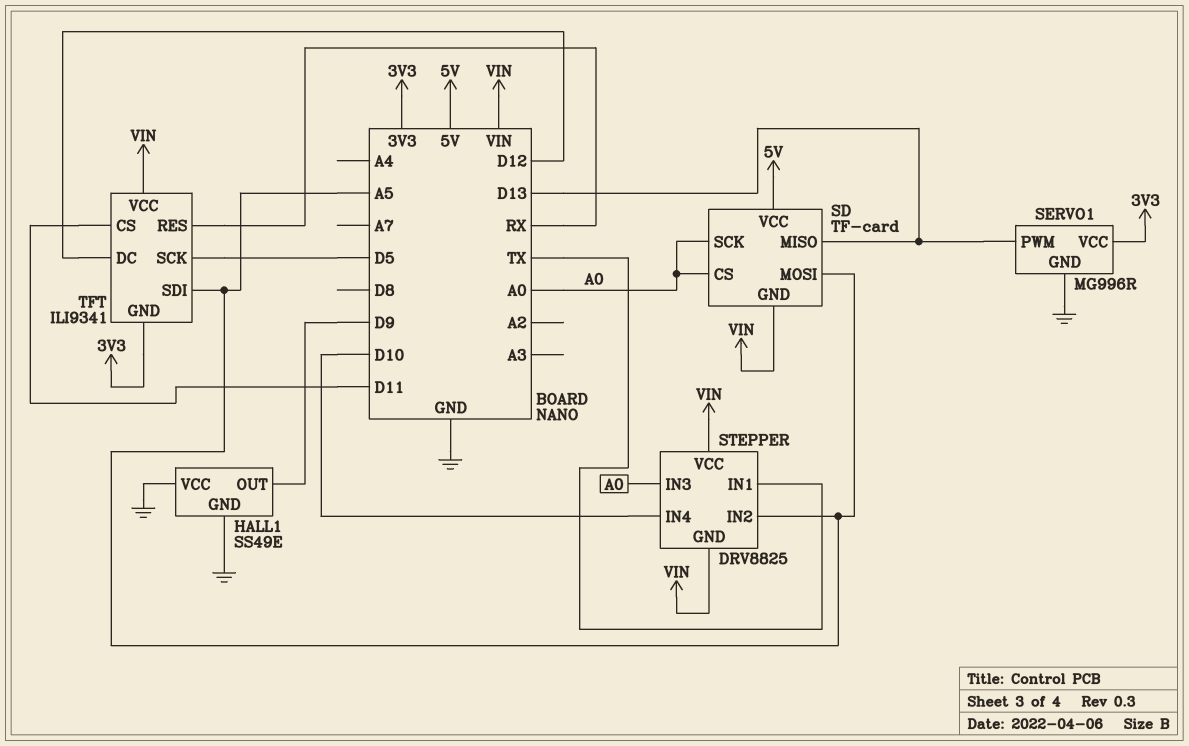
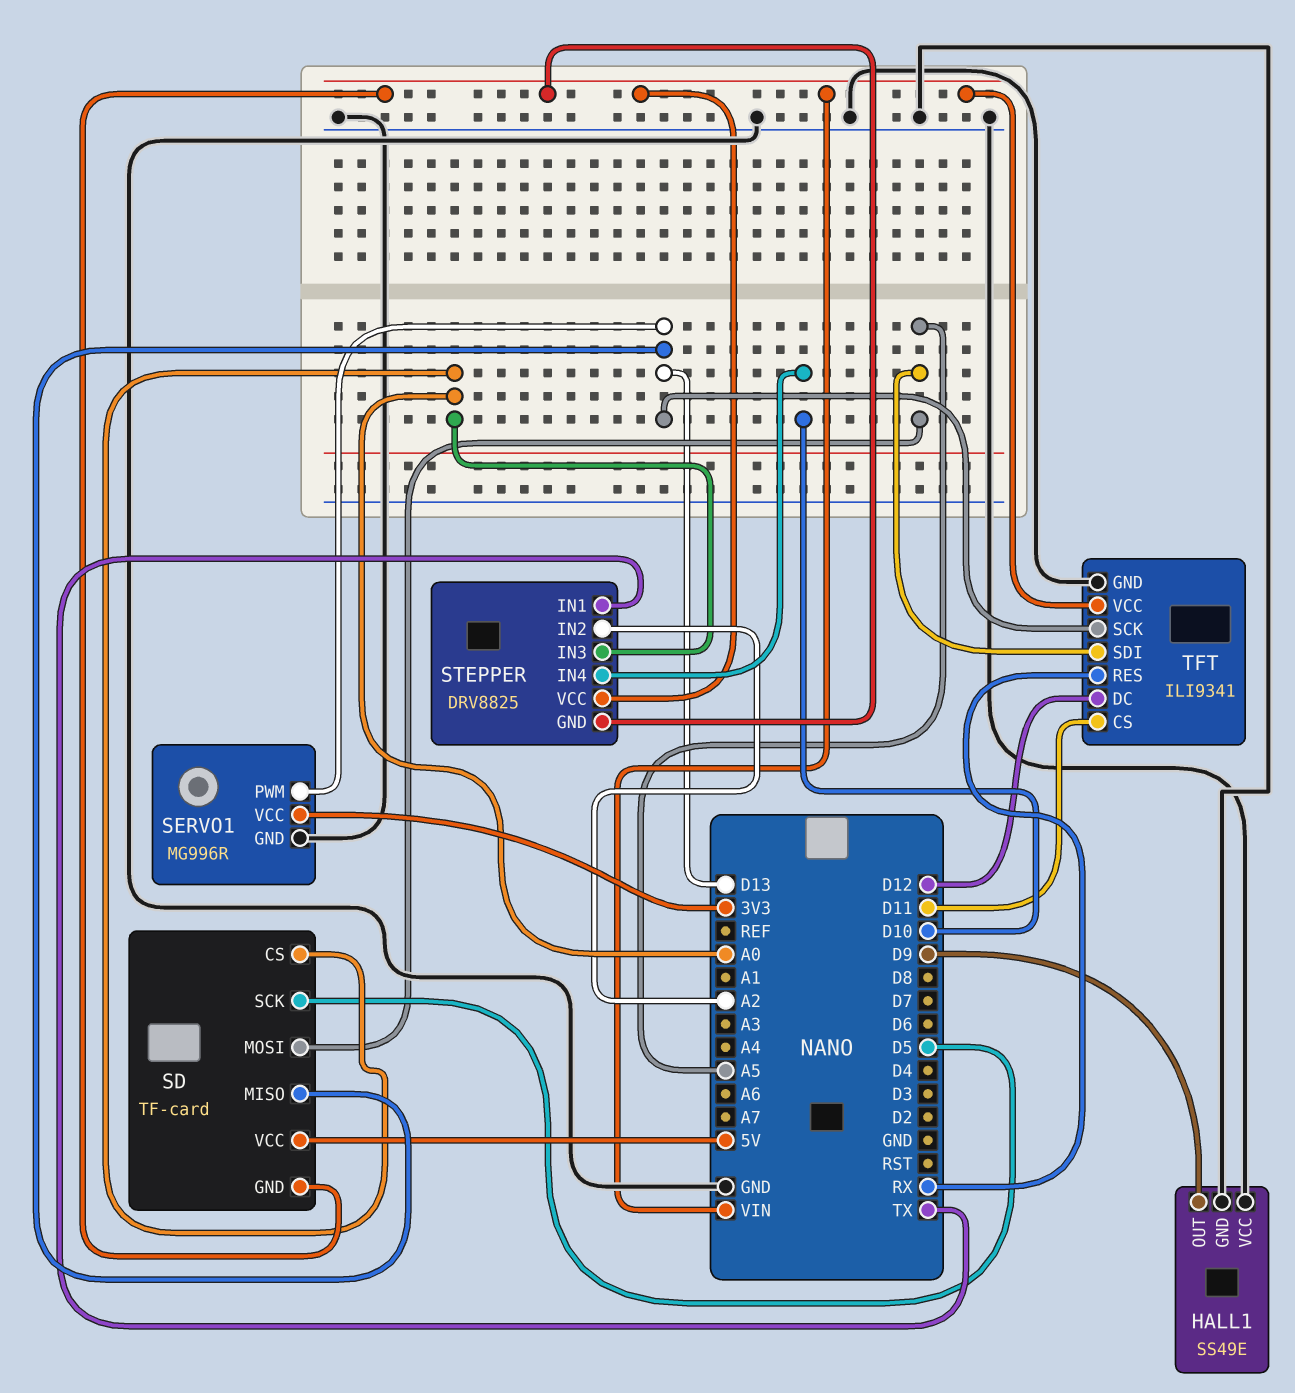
SD pin SCK: A0 -> D5
STEPPER pin IN2: A5 -> A2
TFT pin GND: 3V3 -> GND
TFT pin SCK: D5 -> D13

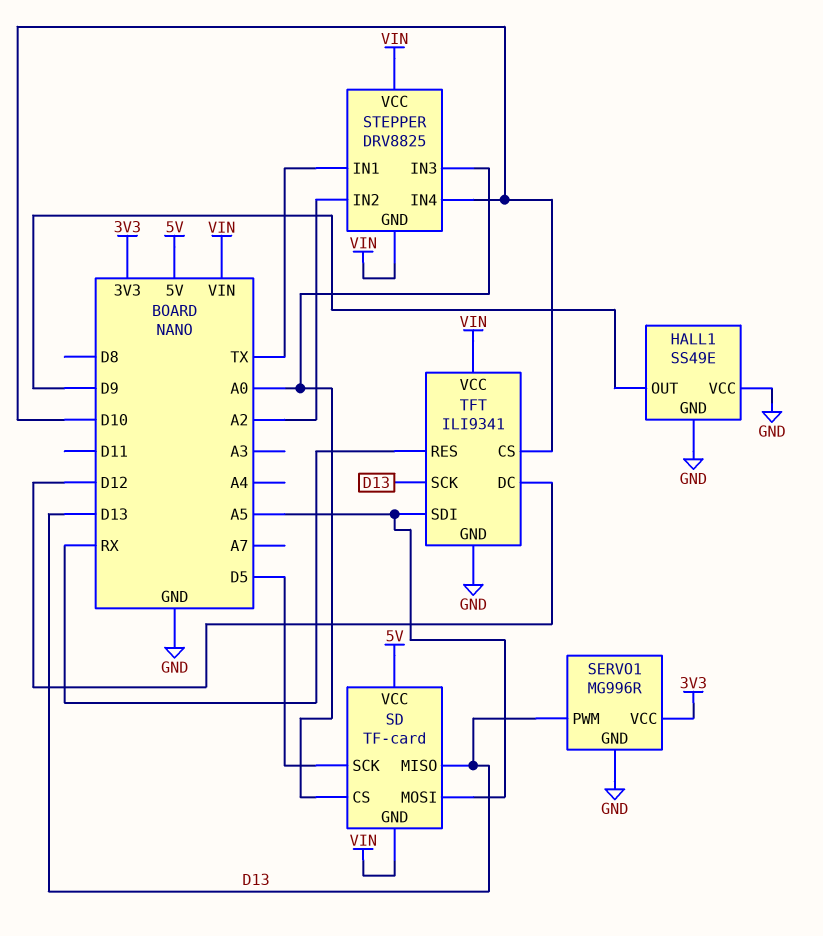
TFT pin CS: D11 -> D10

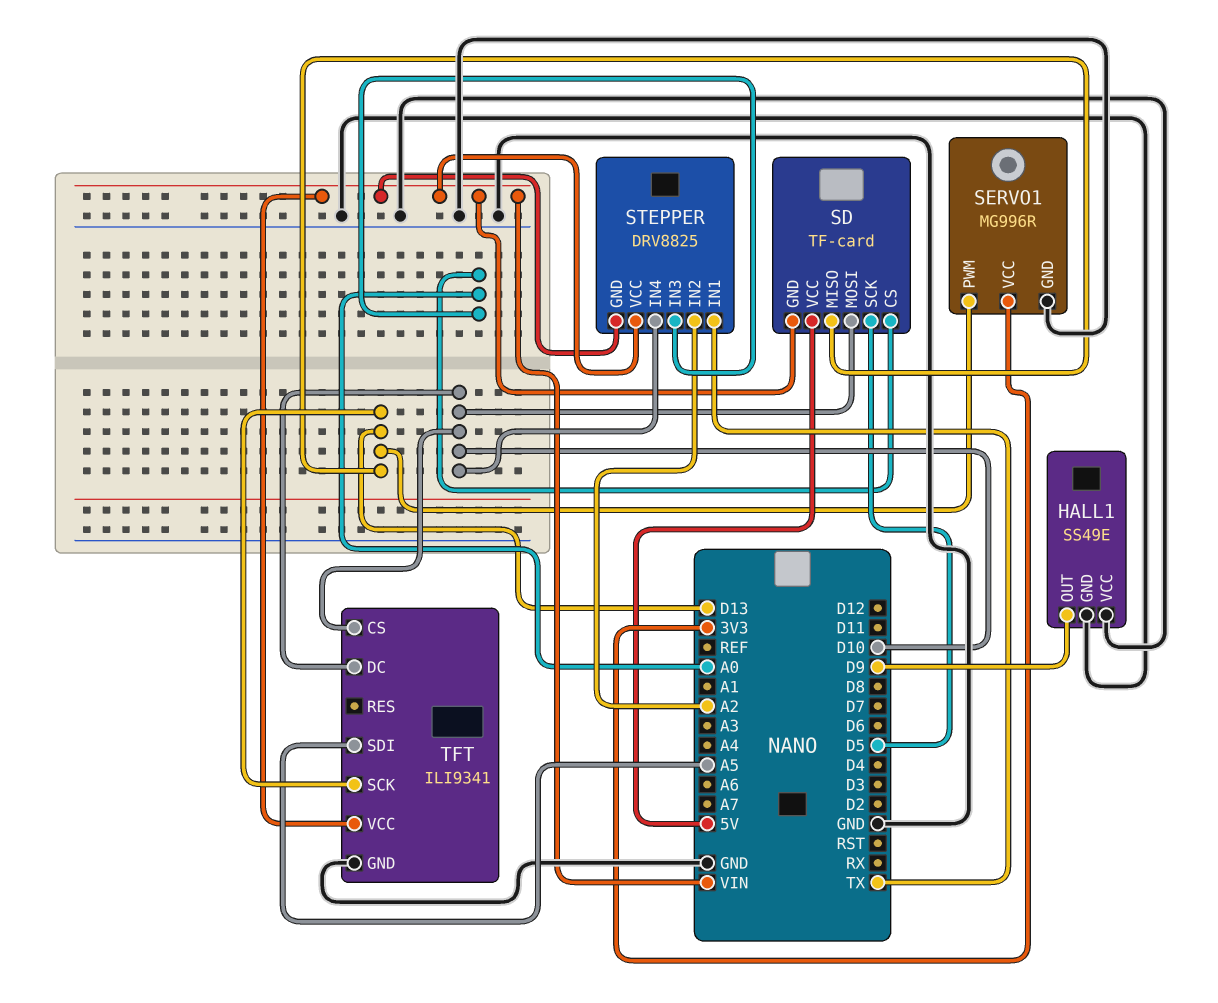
SD pin MOSI: A5 -> D10
TFT pin DC: D12 -> D10
TFT pin RES: RX -> none

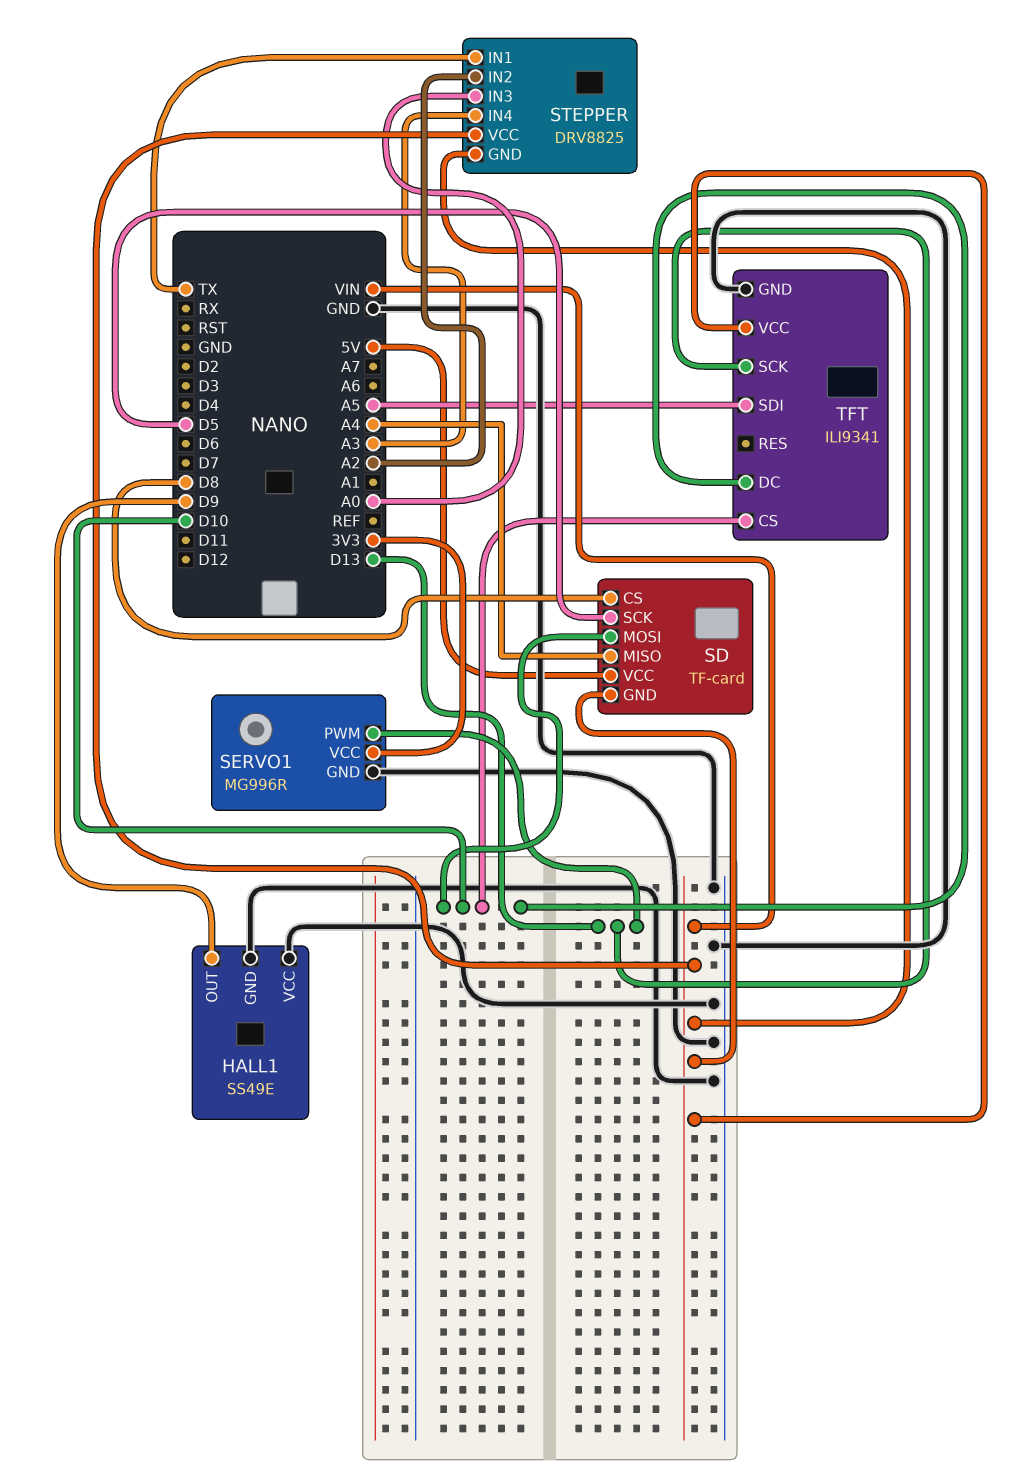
SD pin CS: A0 -> D8
SD pin MISO: D13 -> A4
STEPPER pin IN4: D10 -> A3

